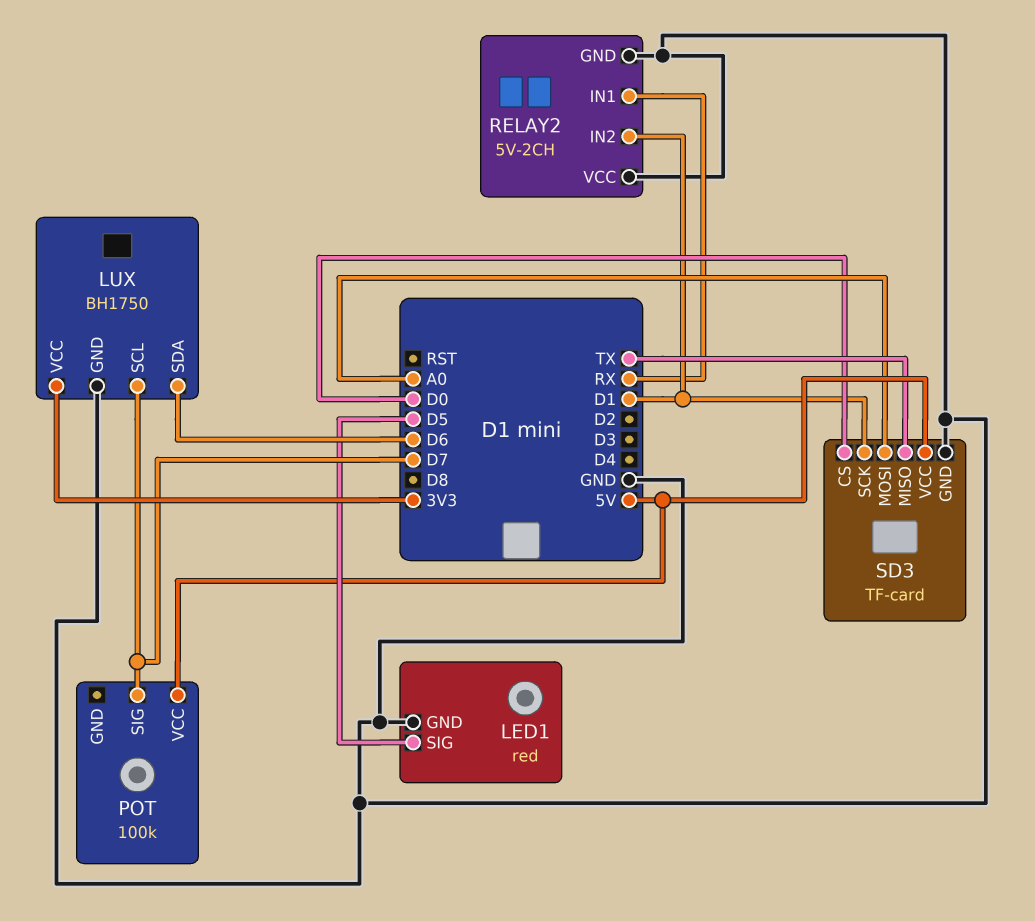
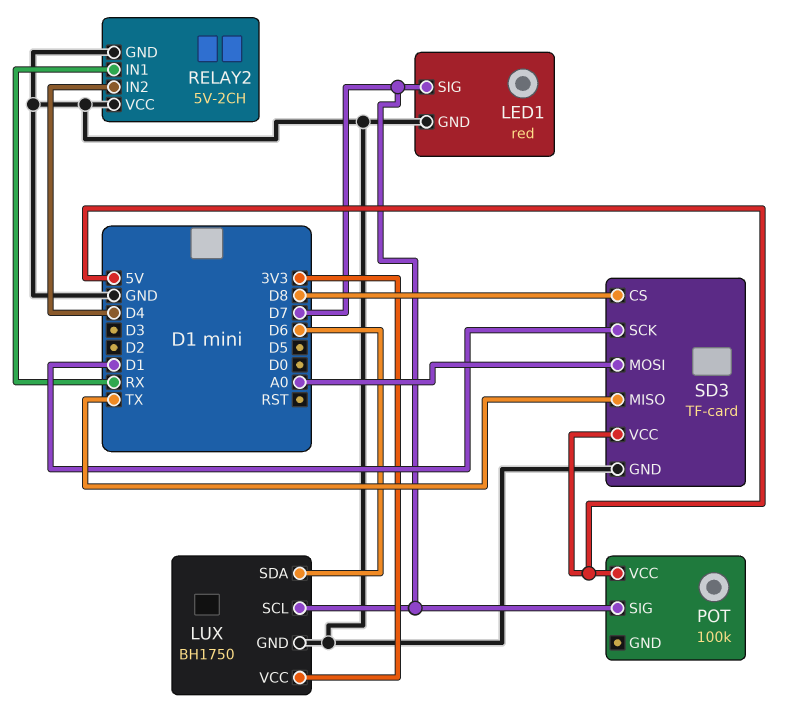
LED1 pin SIG: D5 -> D7
RELAY2 pin IN2: D1 -> D4
SD3 pin CS: D0 -> D8

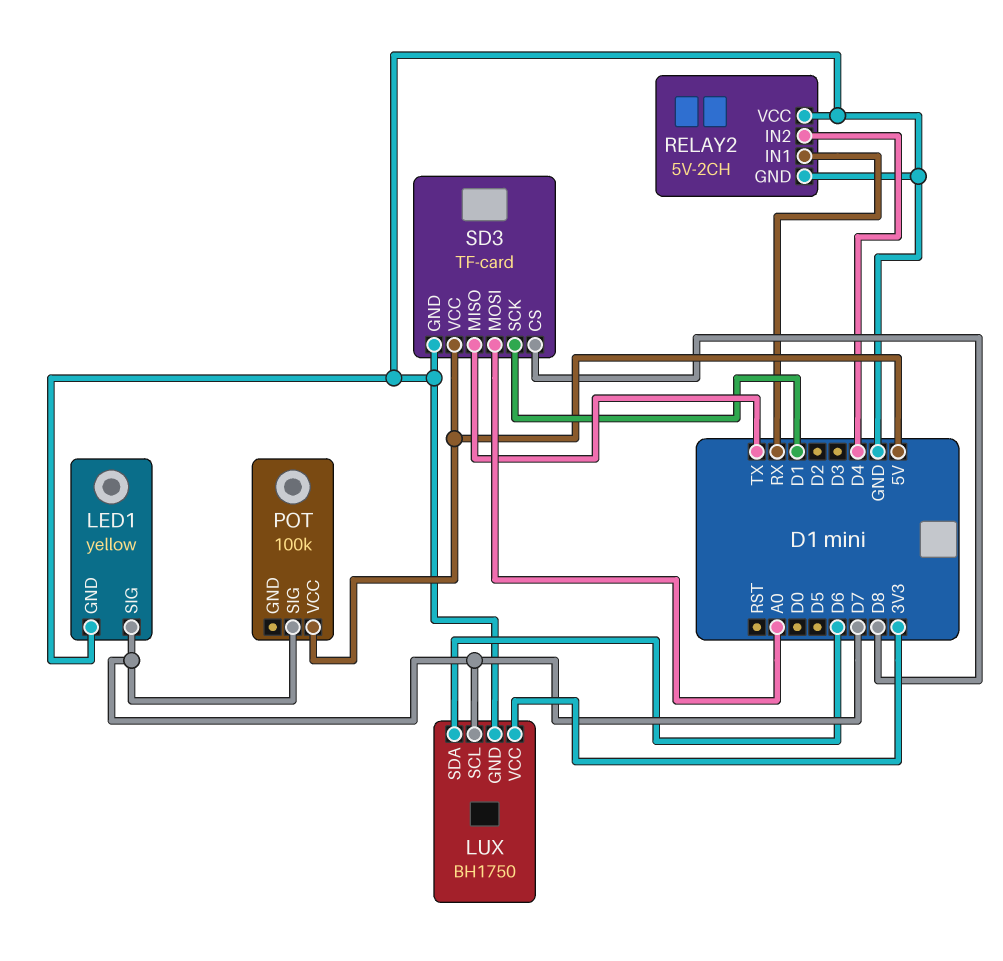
LED1: red -> yellow

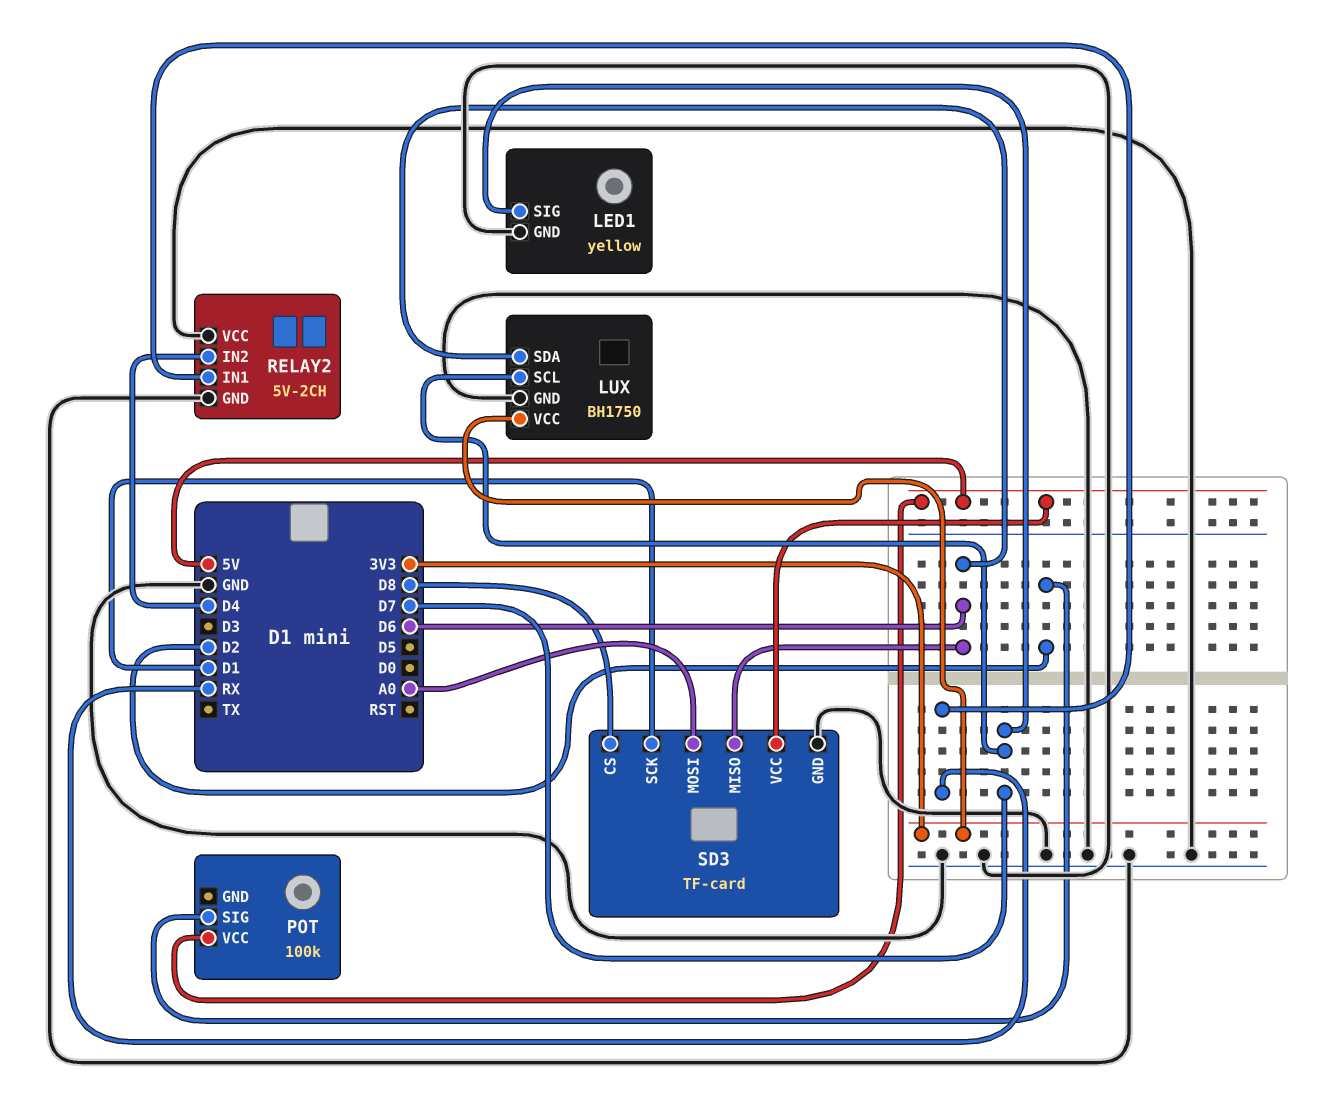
POT pin SIG: D7 -> D2
SD3 pin MISO: TX -> D6

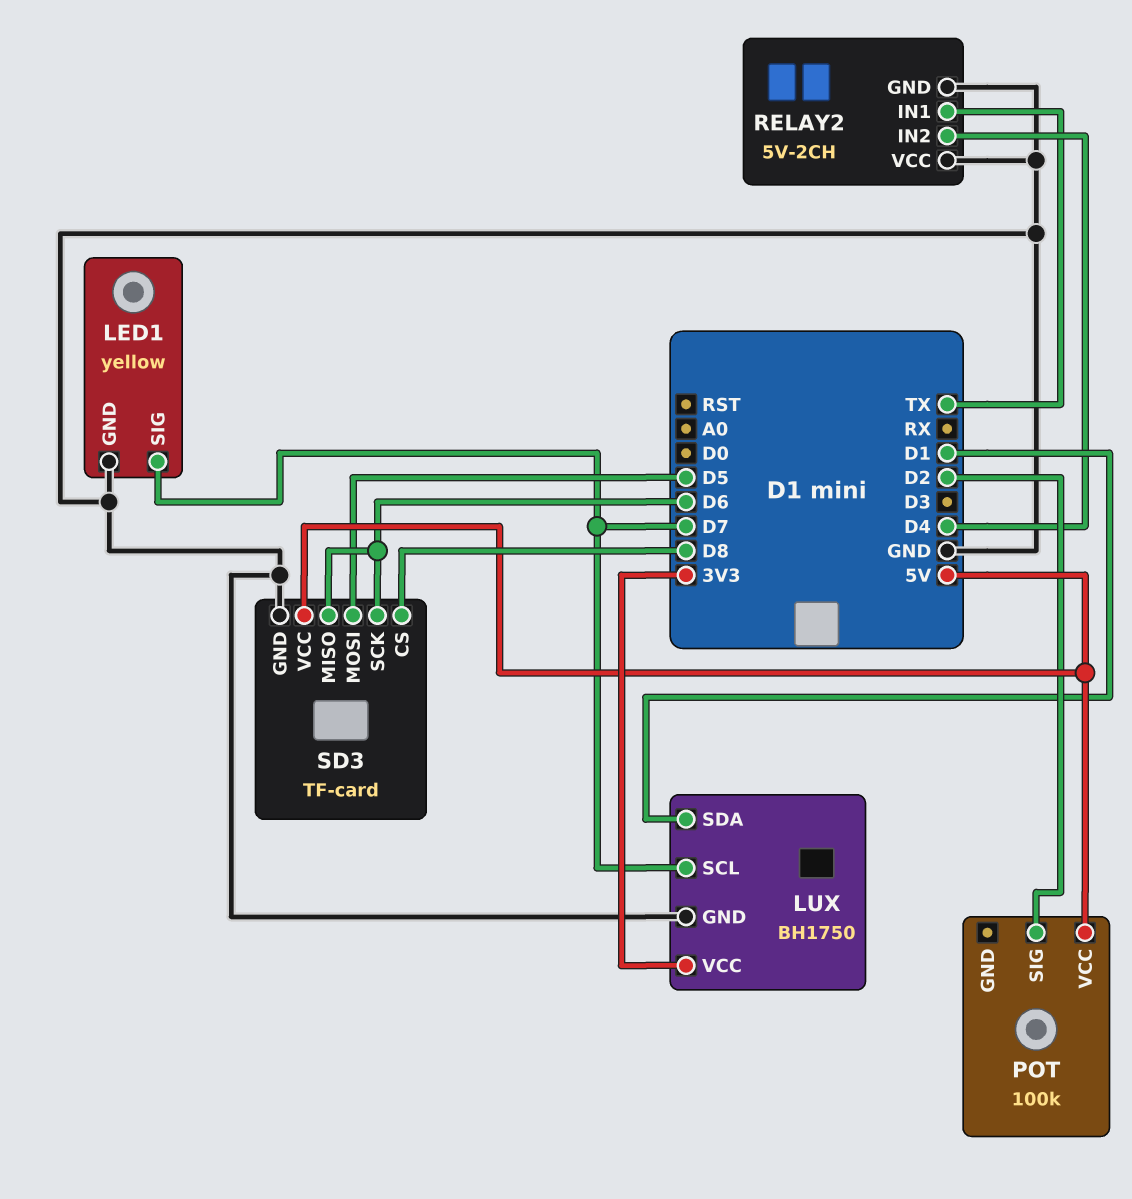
LUX pin SDA: D6 -> D1
RELAY2 pin IN1: RX -> TX
SD3 pin MOSI: A0 -> D5
SD3 pin SCK: D1 -> D6

